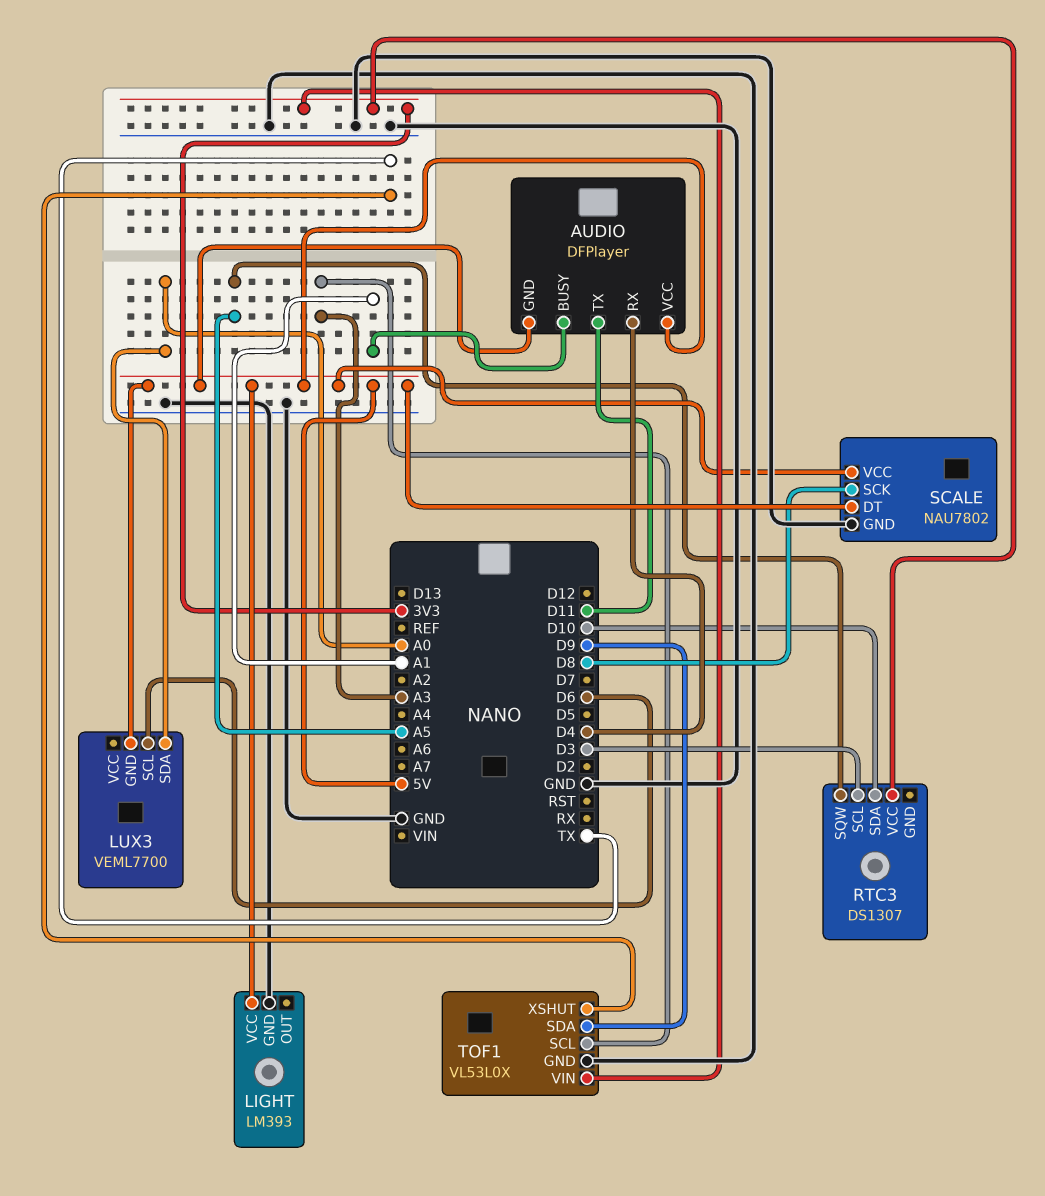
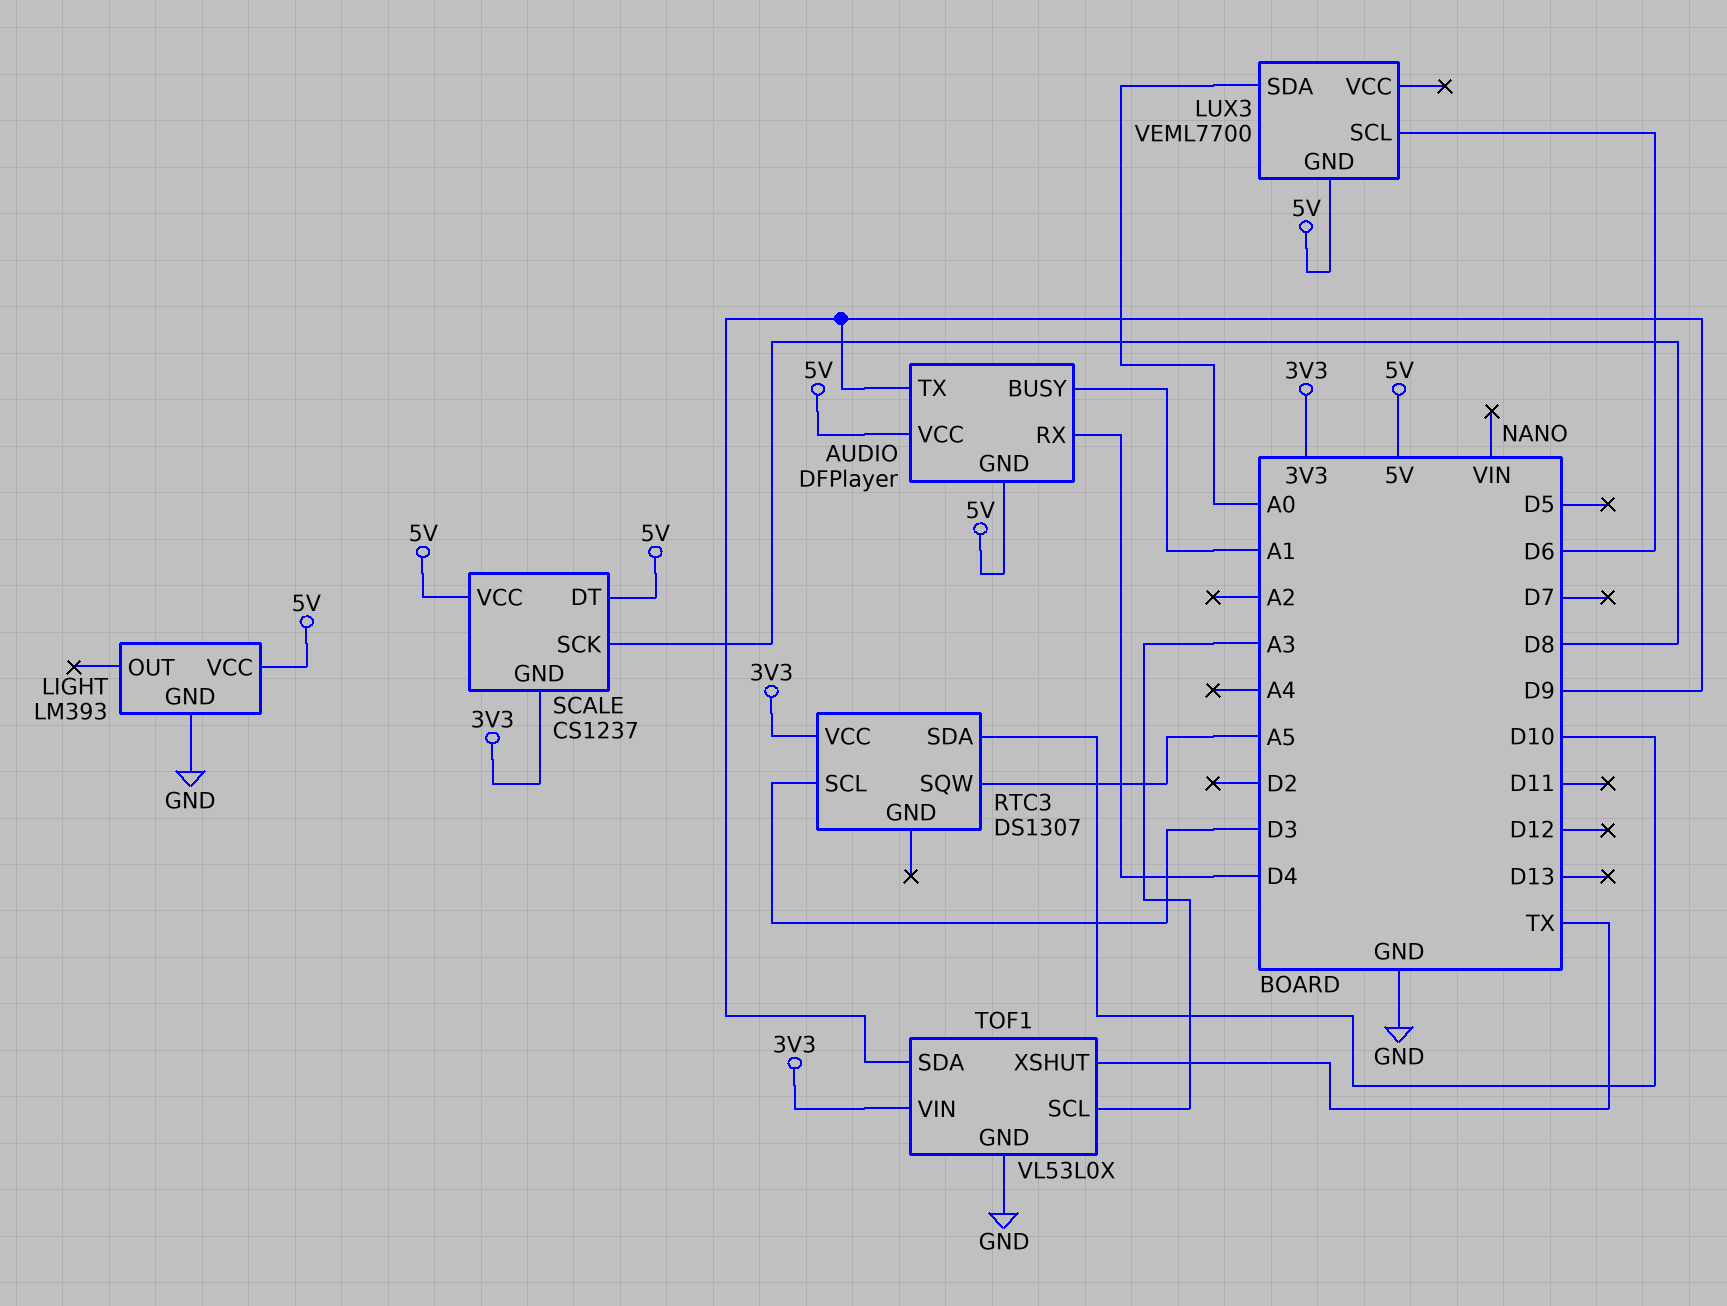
AUDIO pin TX: D11 -> D9
SCALE: NAU7802 -> CS1237
SCALE pin GND: GND -> 3V3

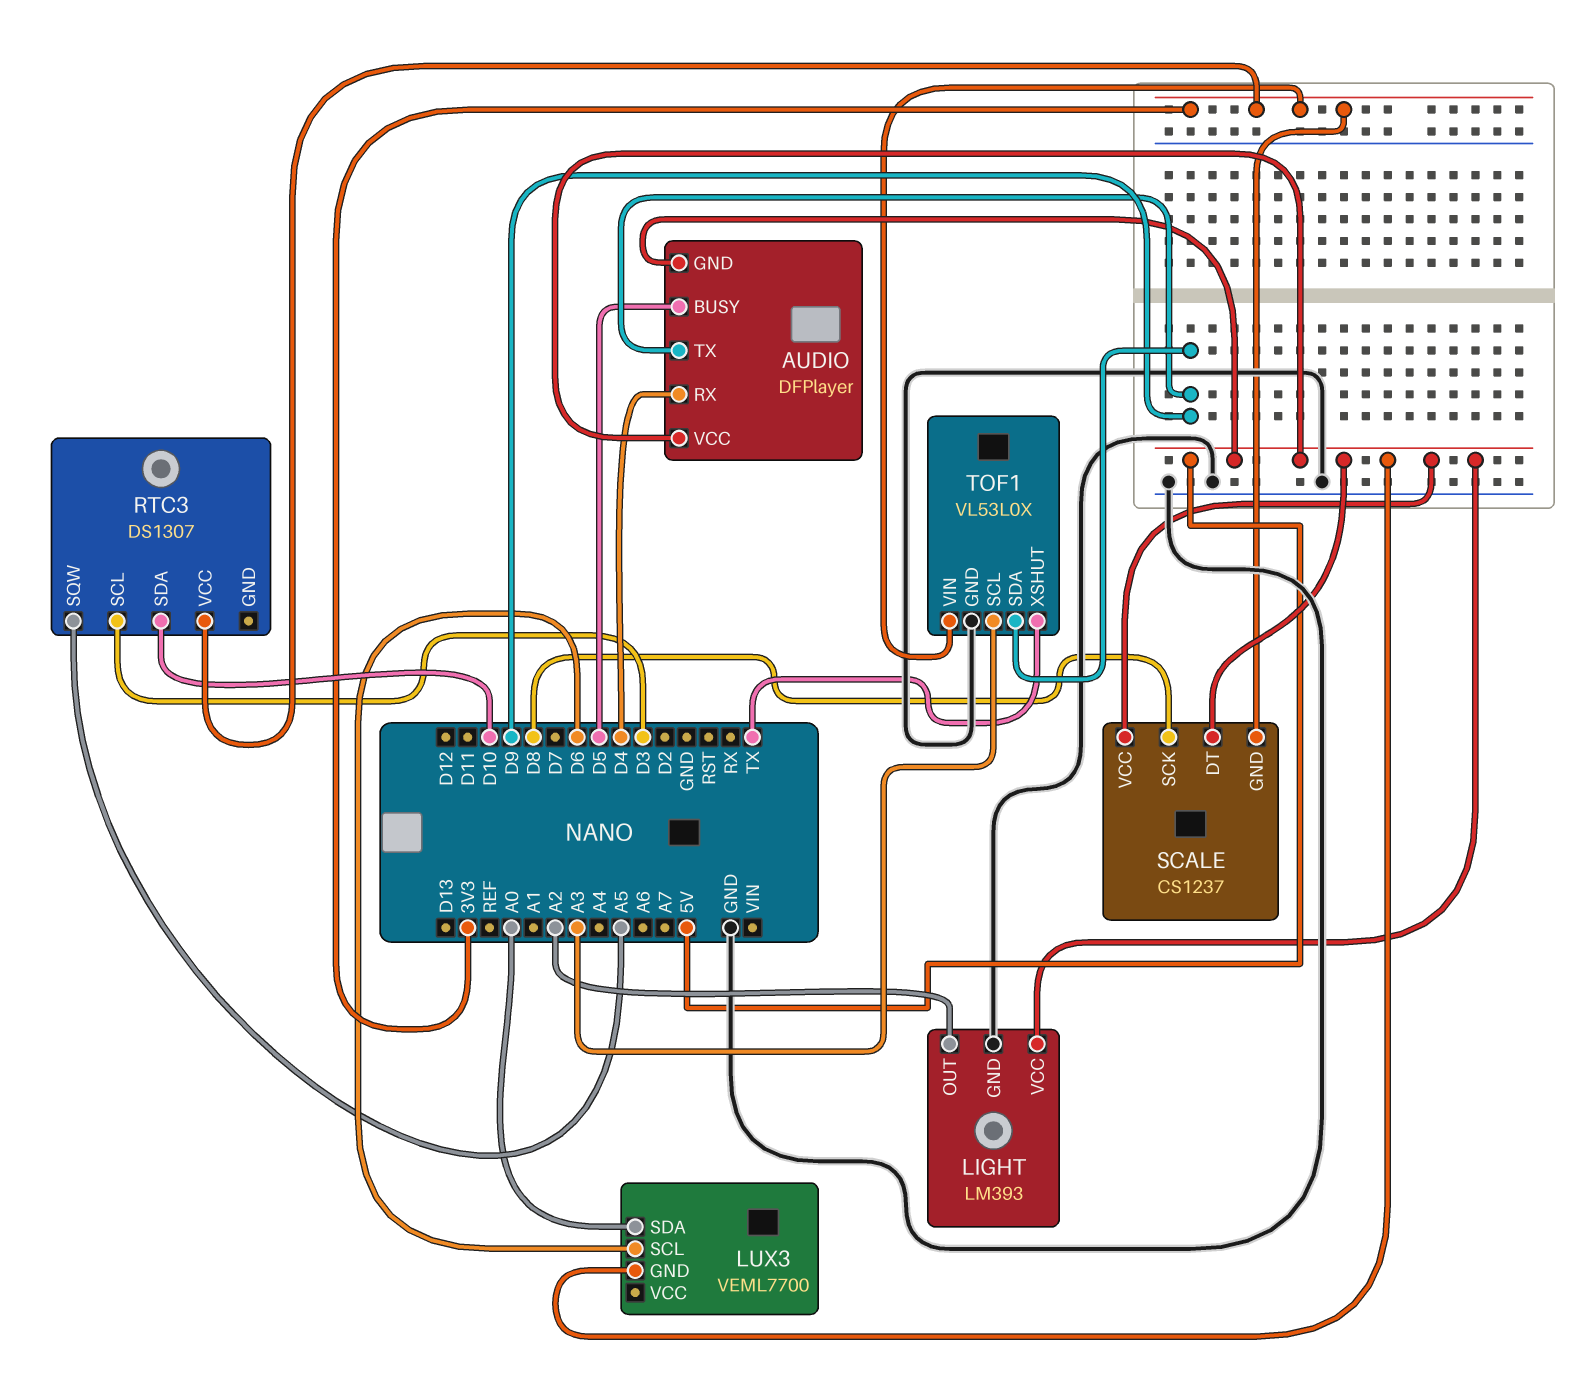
AUDIO pin BUSY: A1 -> D5
LIGHT pin OUT: none -> A2

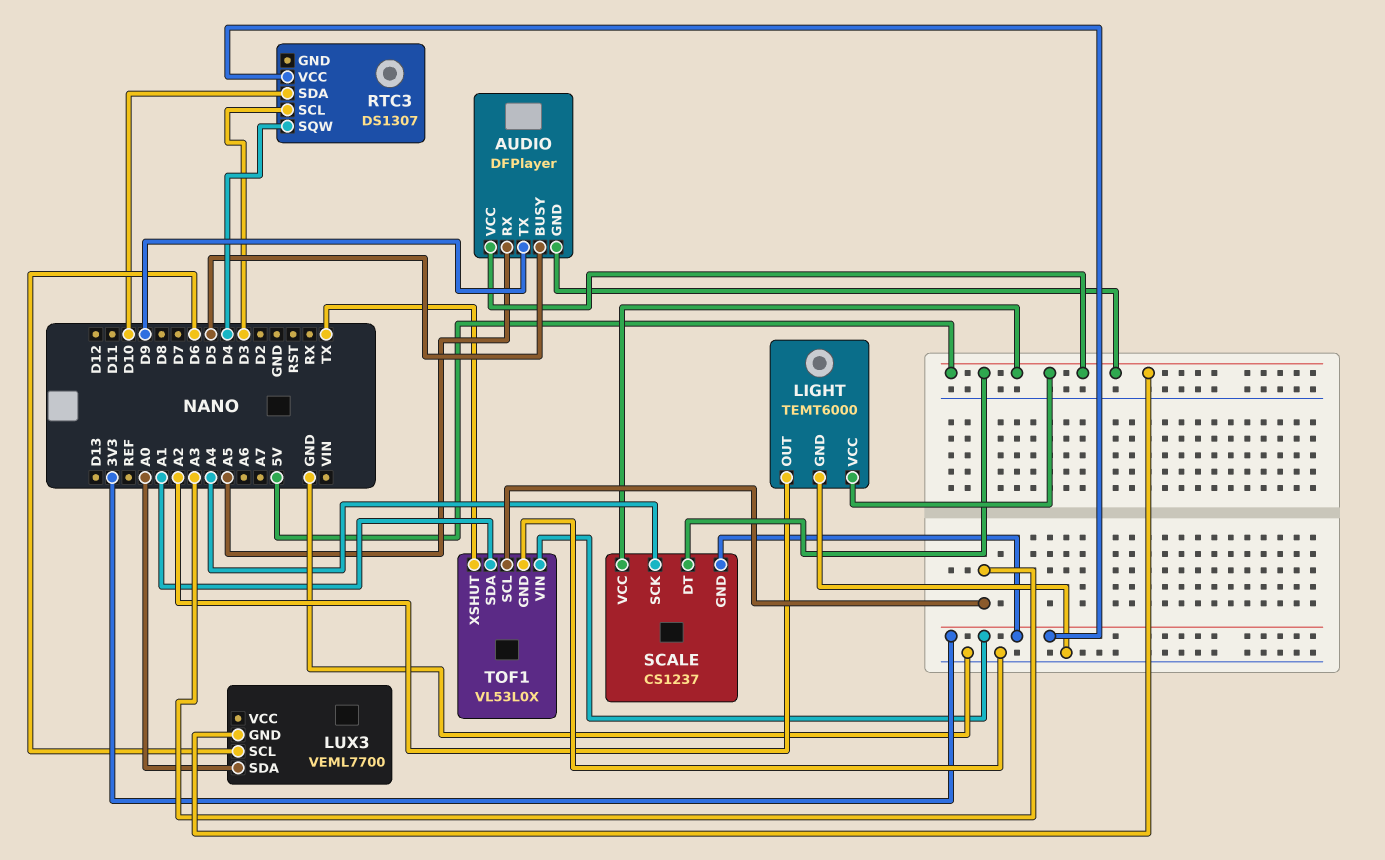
AUDIO pin RX: D4 -> A5
LIGHT: LM393 -> TEMT6000
RTC3 pin SQW: A5 -> D4
SCALE pin SCK: D8 -> A4
TOF1 pin SDA: D9 -> A1

